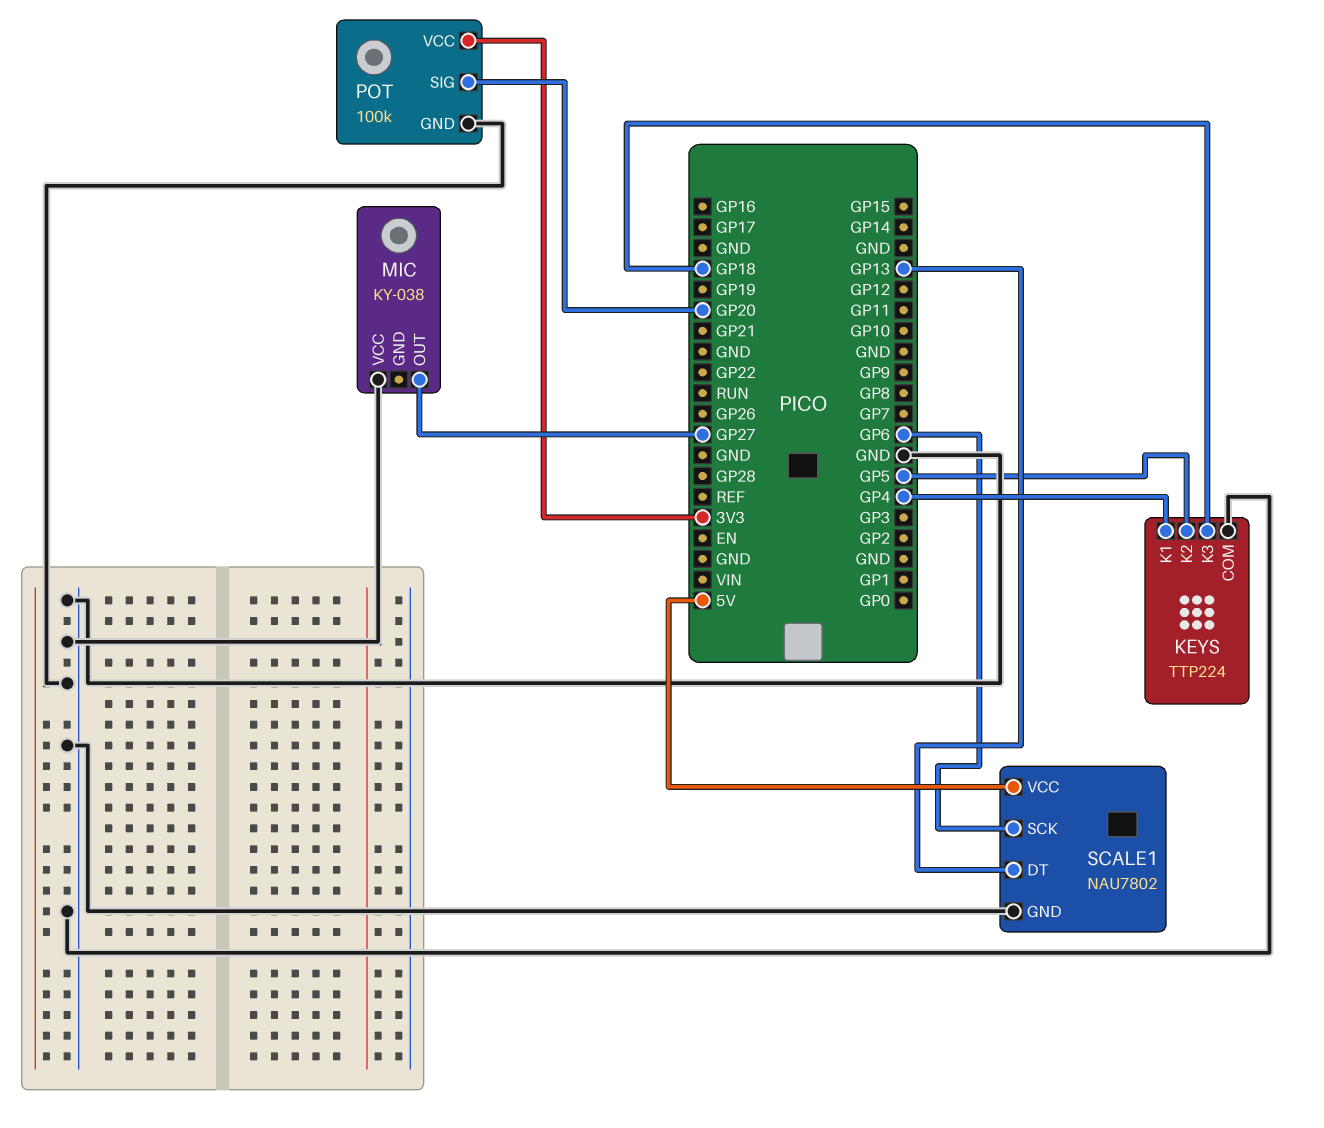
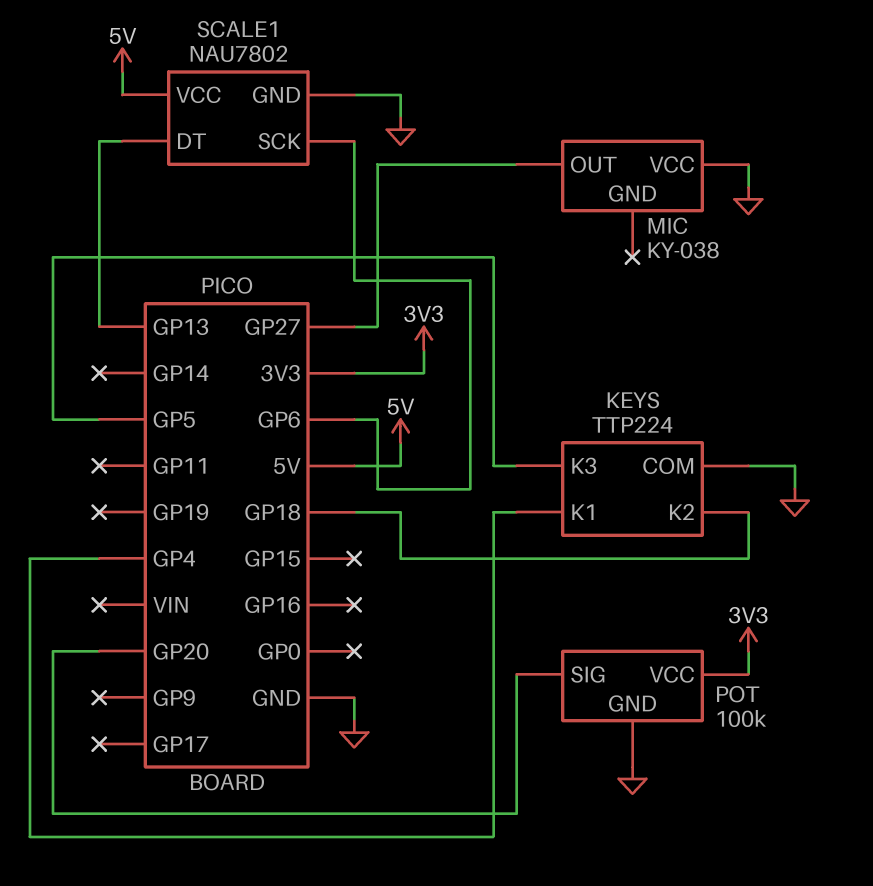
KEYS pin K2: GP5 -> GP18
KEYS pin K3: GP18 -> GP5

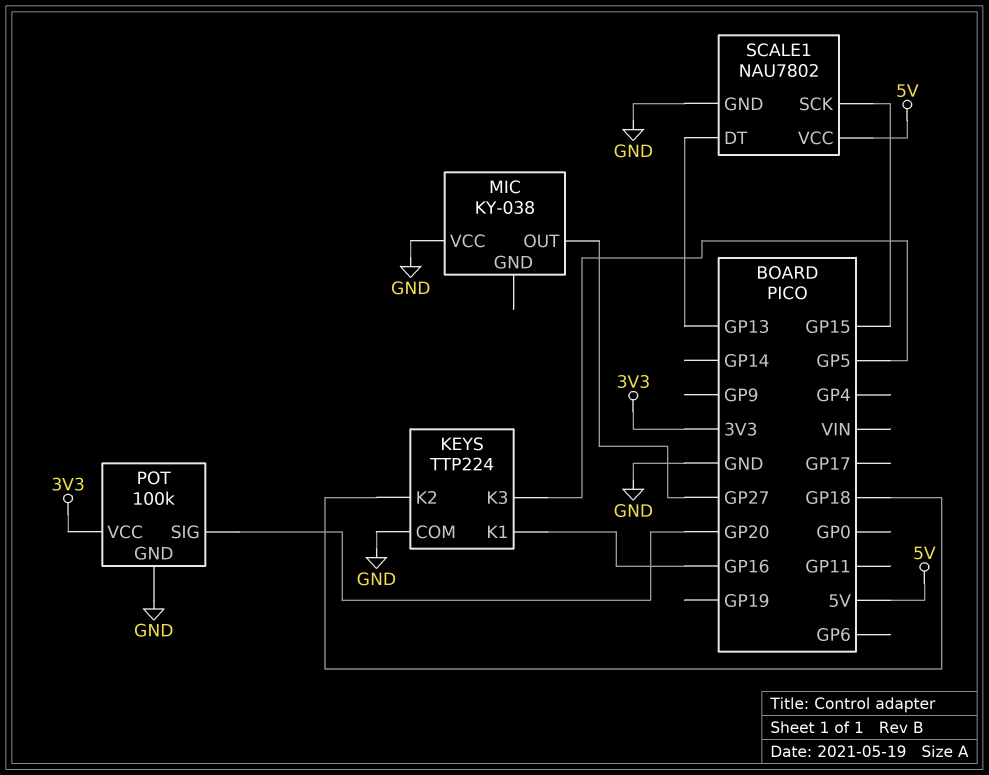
KEYS pin K1: GP4 -> GP16
SCALE1 pin SCK: GP6 -> GP15

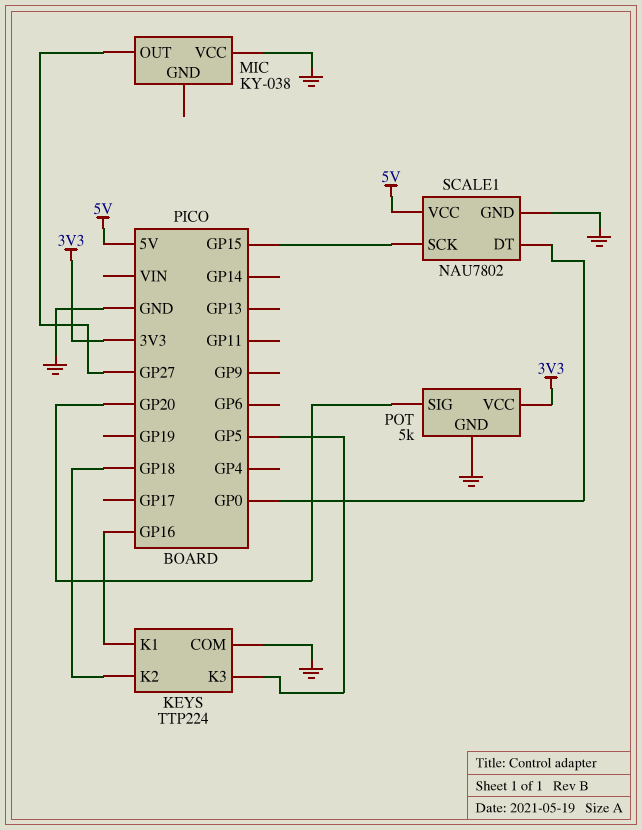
POT: 100k -> 5k
SCALE1 pin DT: GP13 -> GP0

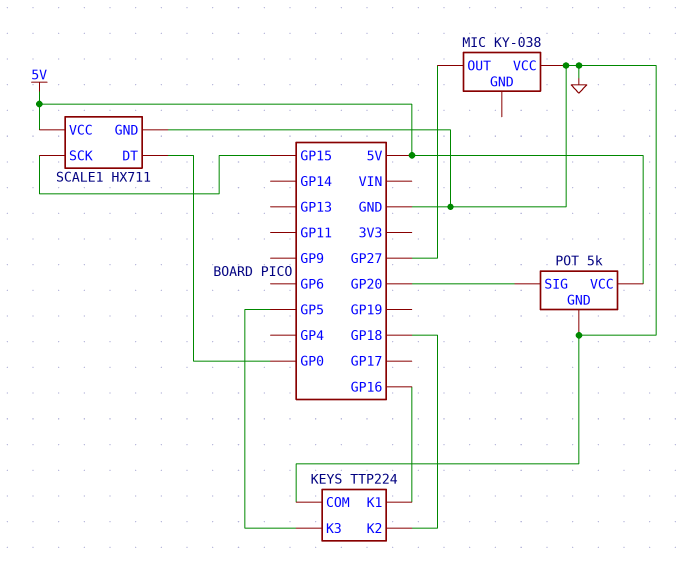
POT pin VCC: 3V3 -> 5V
SCALE1: NAU7802 -> HX711

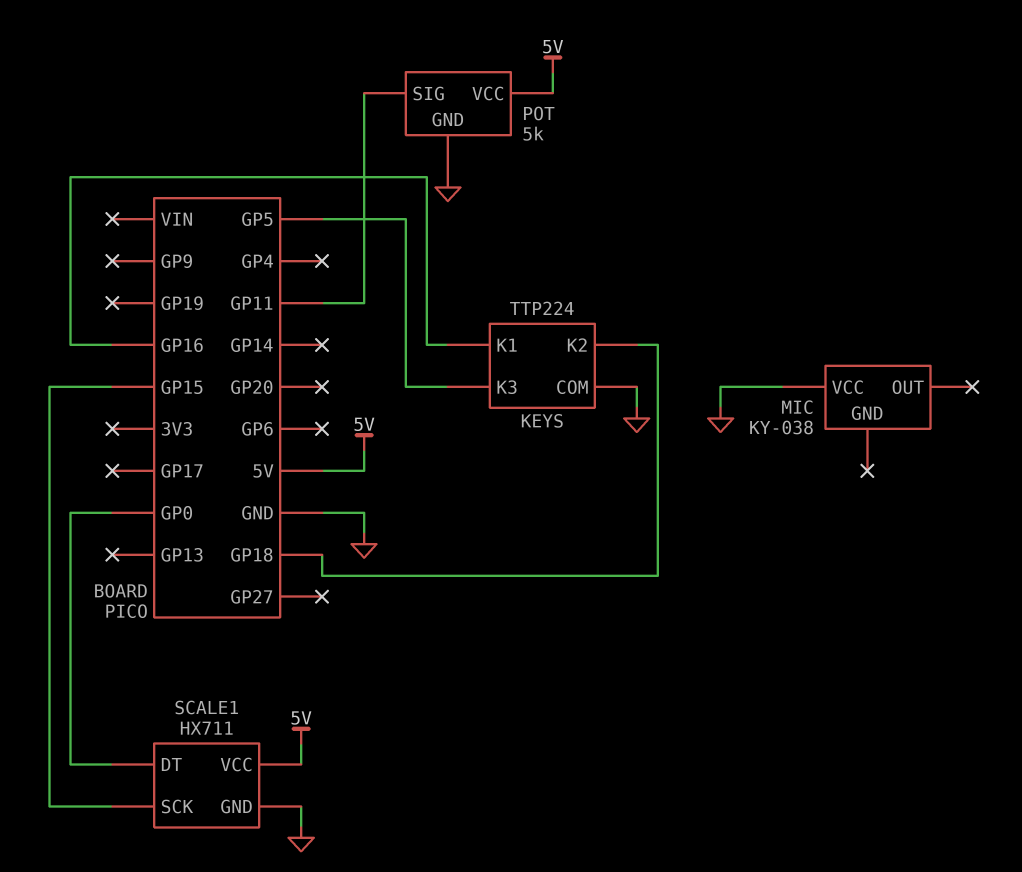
MIC pin OUT: GP27 -> none
POT pin SIG: GP20 -> GP11

